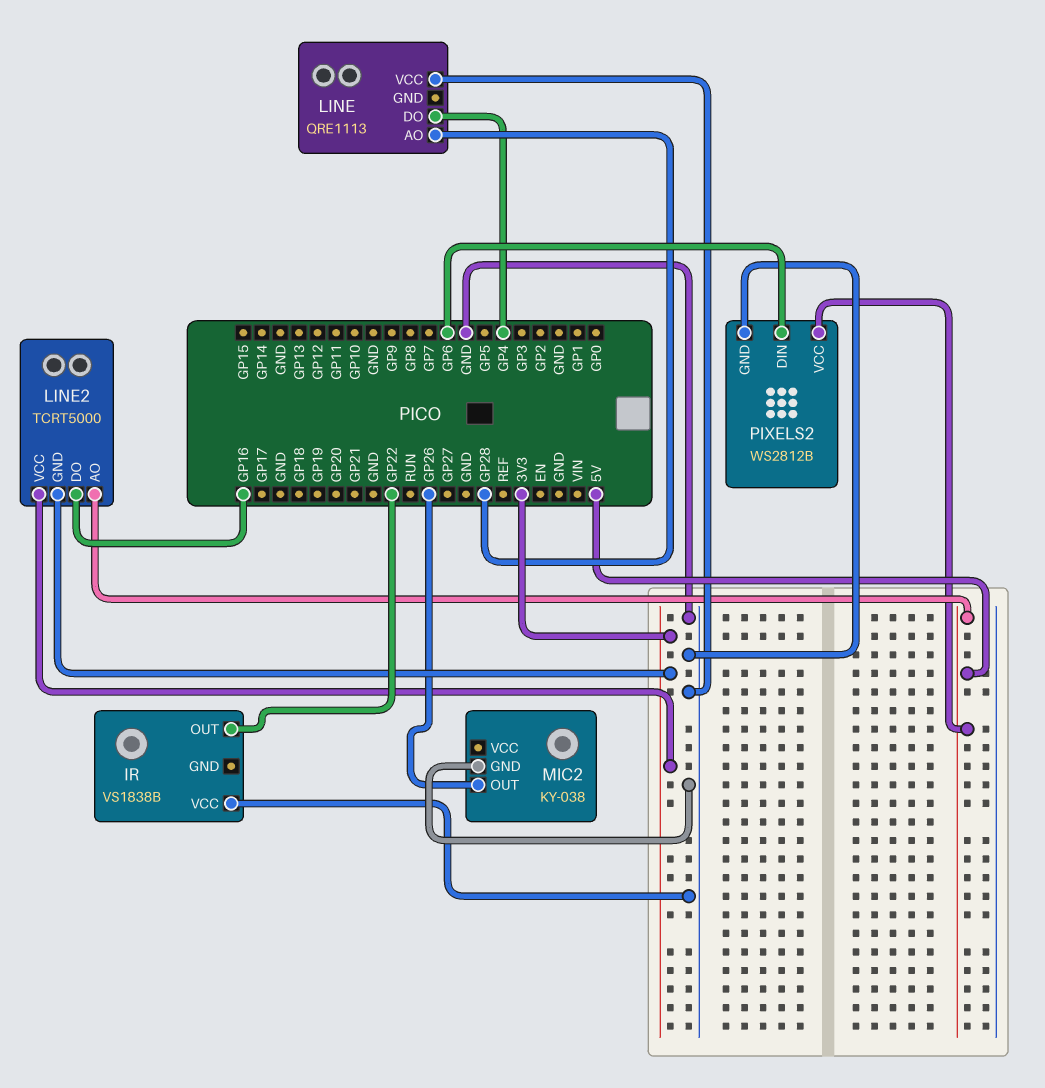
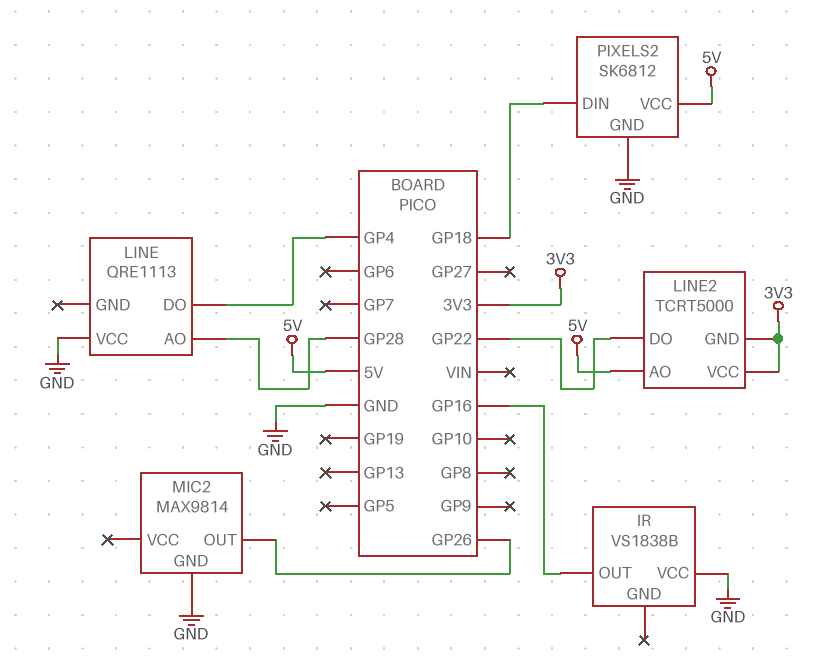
IR pin OUT: GP22 -> GP16
LINE2 pin DO: GP16 -> GP22
MIC2: KY-038 -> MAX9814
PIXELS2: WS2812B -> SK6812
PIXELS2 pin DIN: GP6 -> GP18

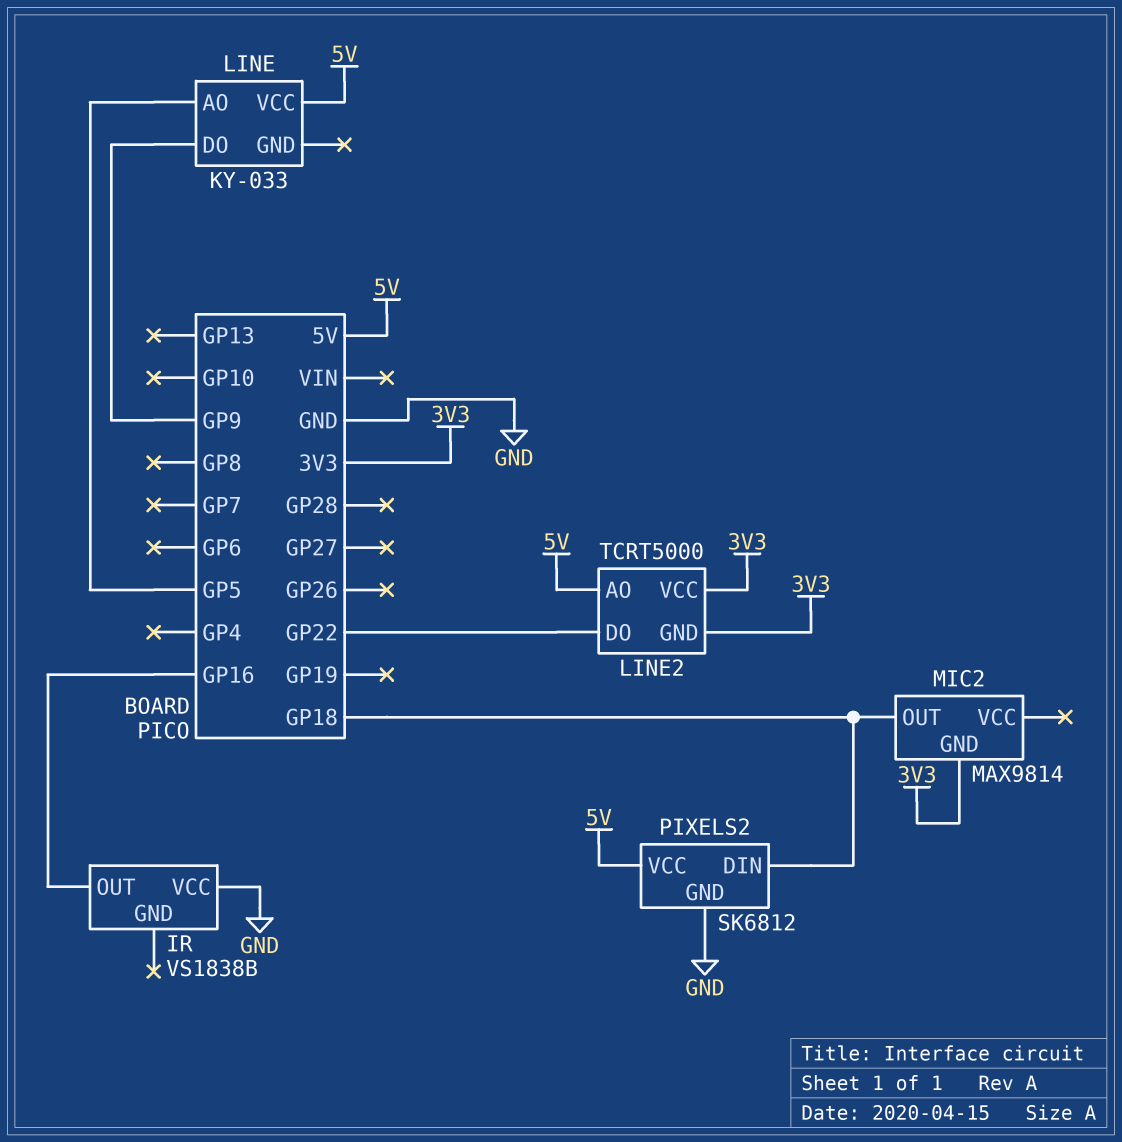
LINE: QRE1113 -> KY-033
LINE pin AO: GP28 -> GP5
LINE pin DO: GP4 -> GP9
LINE pin VCC: GND -> 5V
MIC2 pin GND: GND -> 3V3
MIC2 pin OUT: GP26 -> GP18

